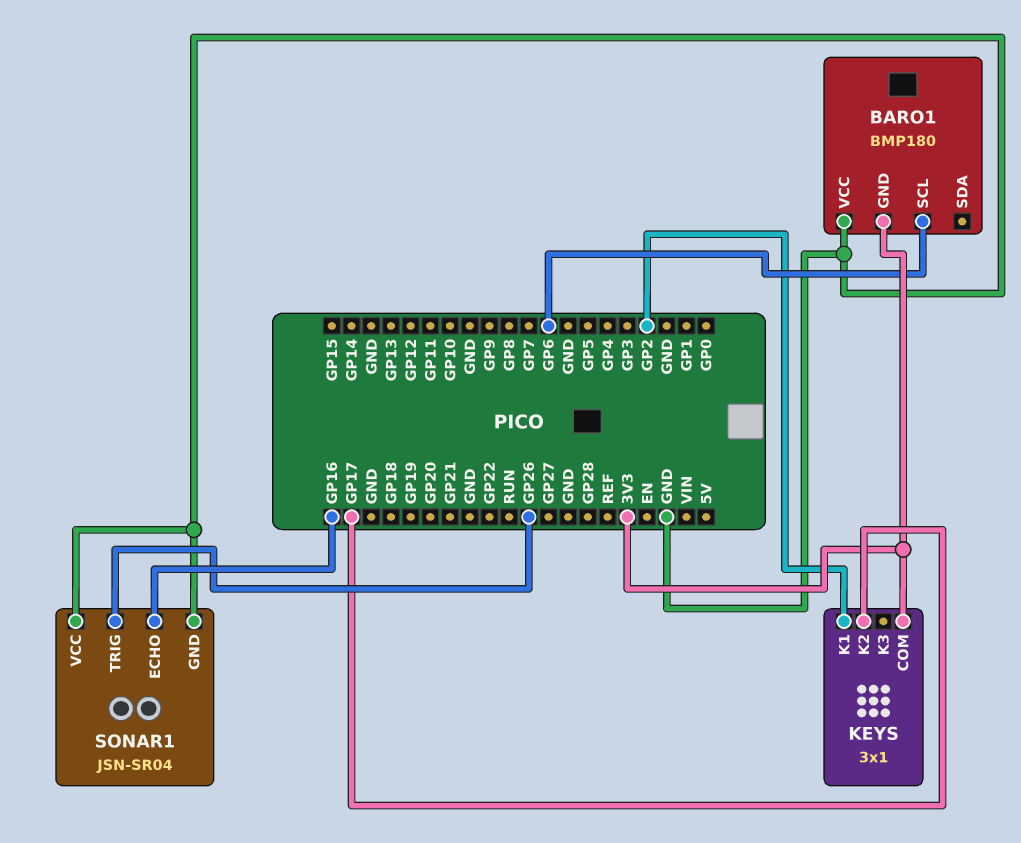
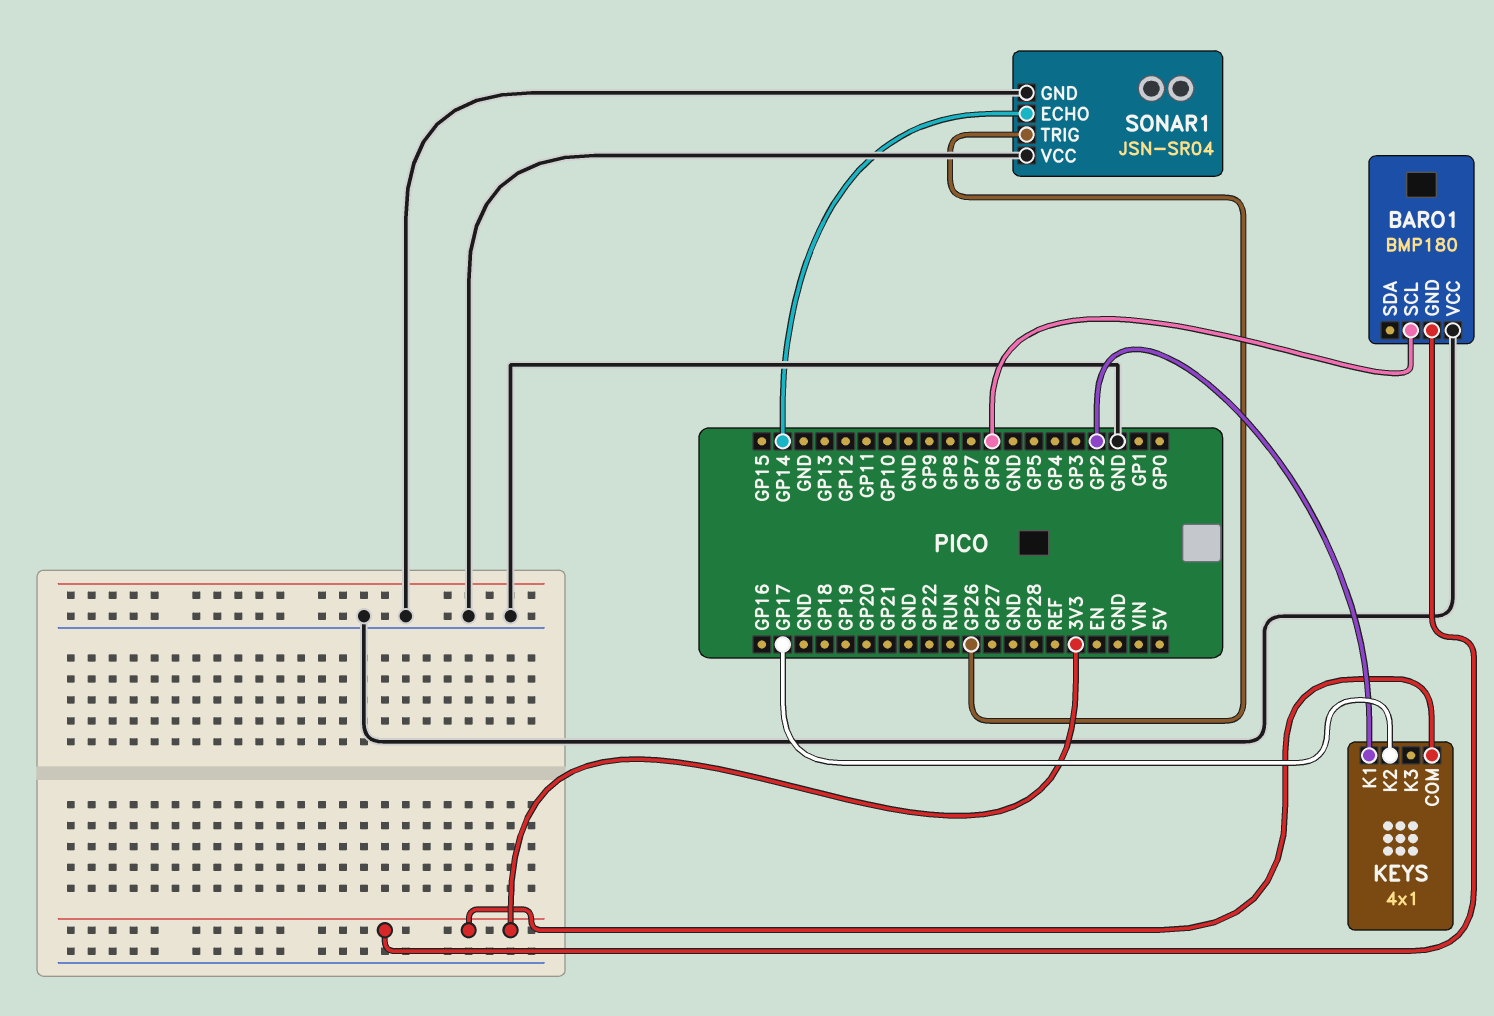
KEYS: 3x1 -> 4x1
SONAR1 pin ECHO: GP16 -> GP14

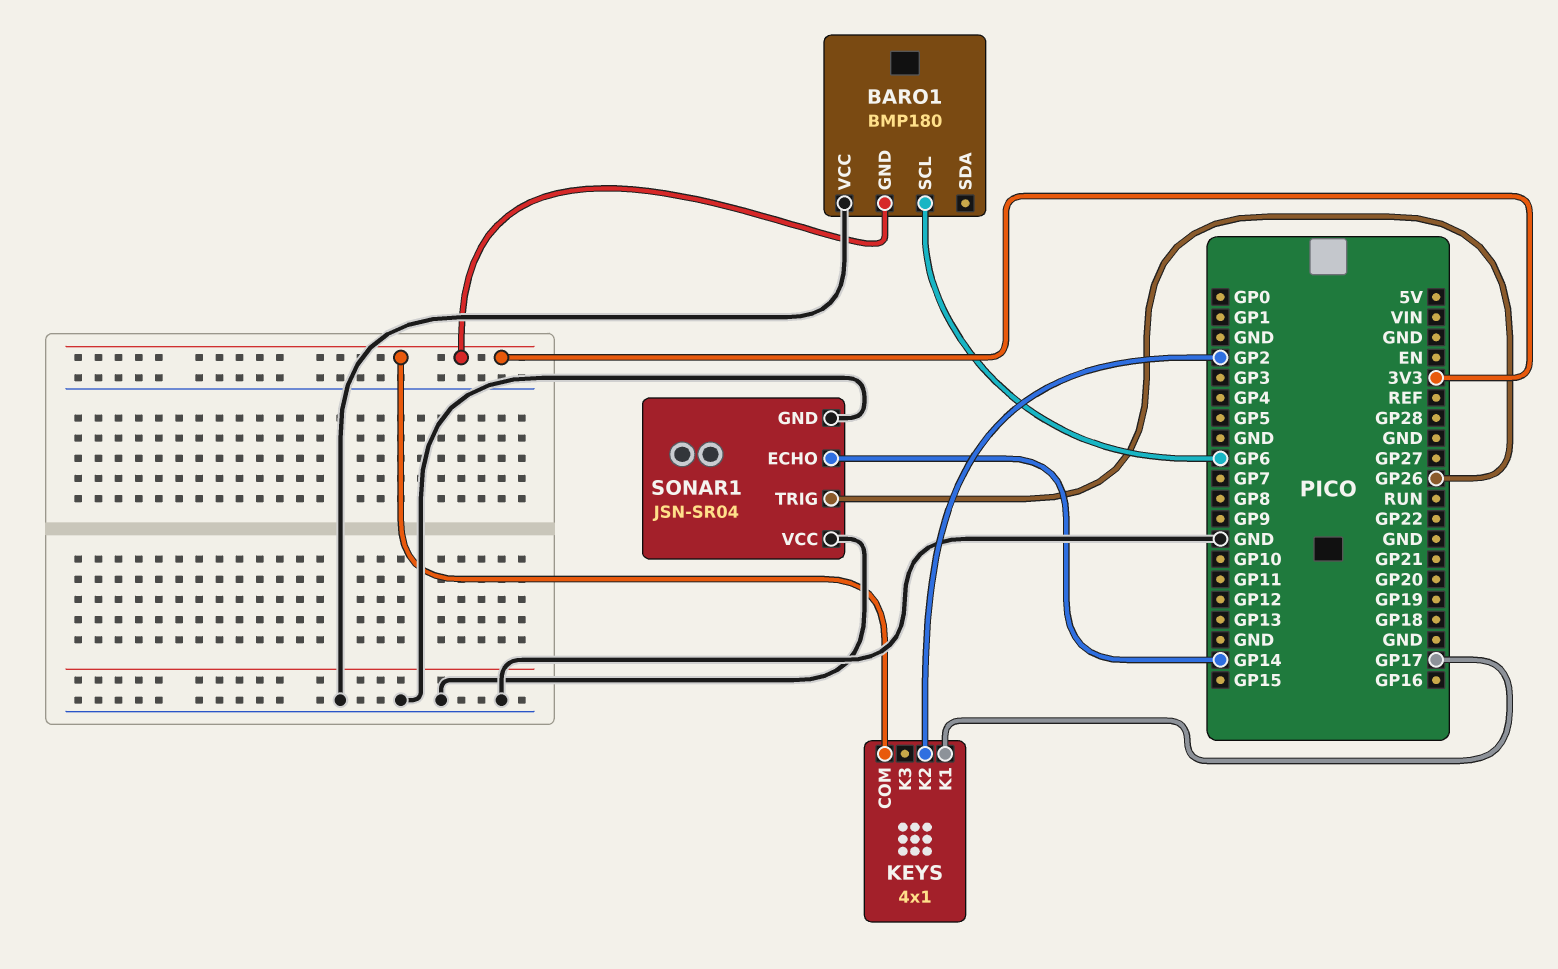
KEYS pin K1: GP2 -> GP17
KEYS pin K2: GP17 -> GP2

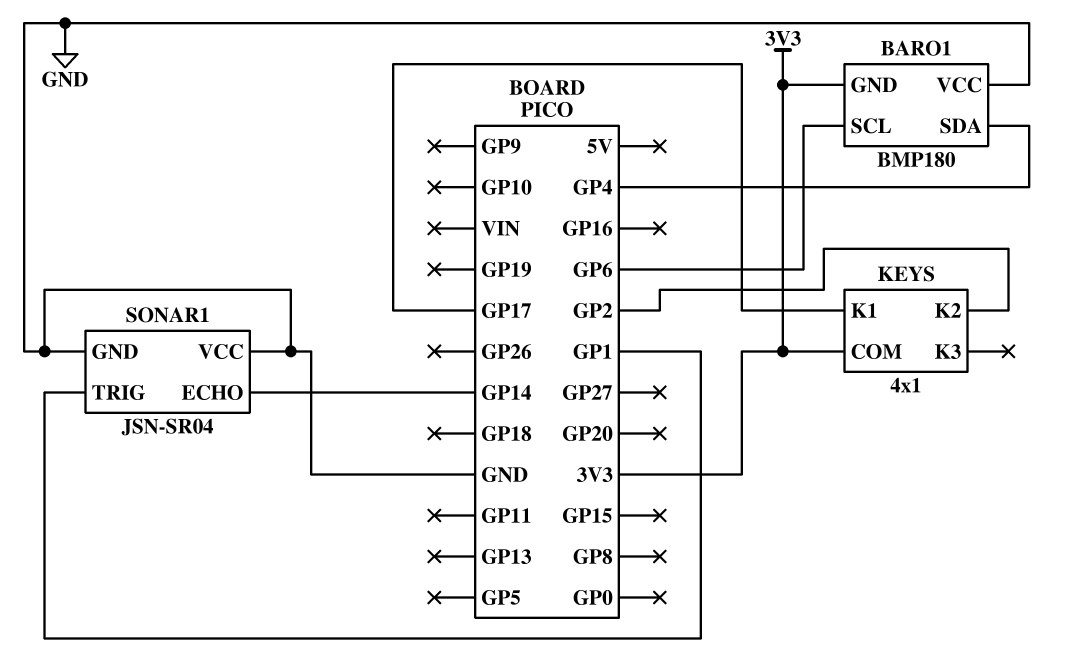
BARO1 pin SDA: none -> GP4
SONAR1 pin TRIG: GP26 -> GP1

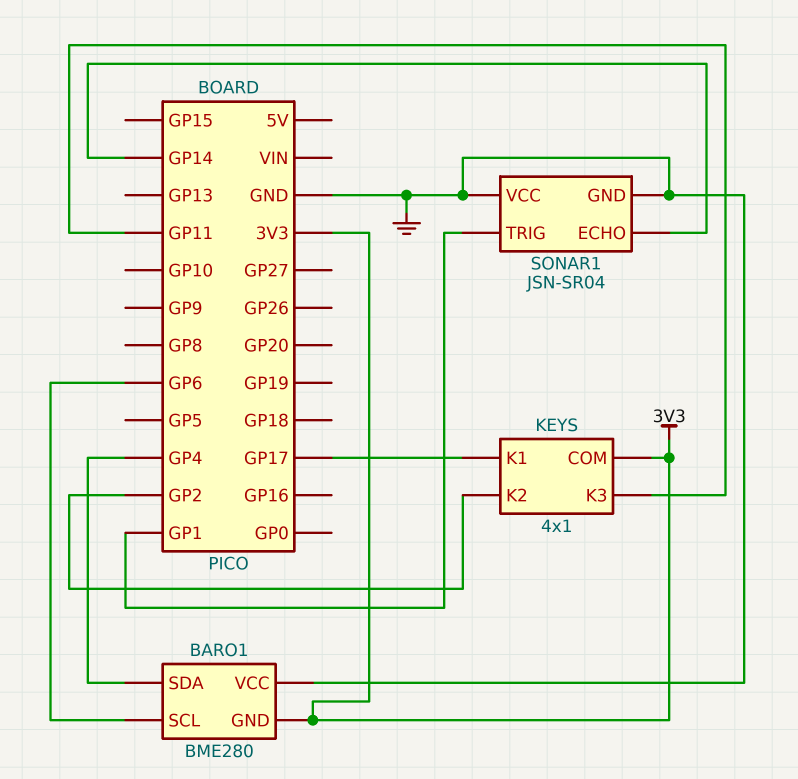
BARO1: BMP180 -> BME280
KEYS pin K3: none -> GP11

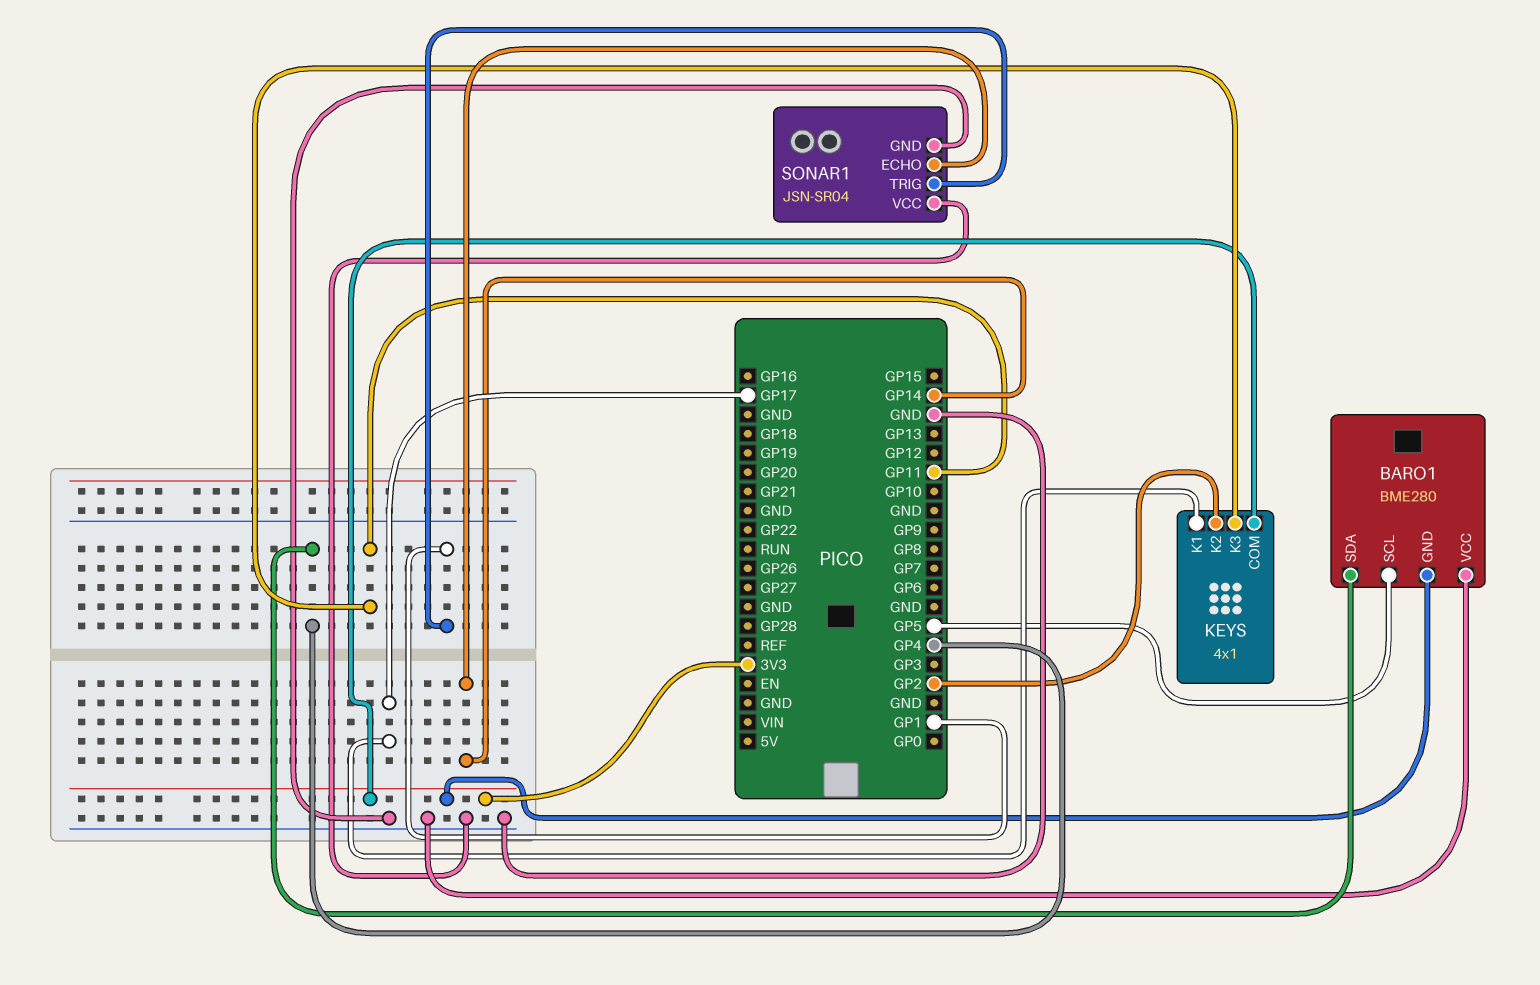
BARO1 pin SCL: GP6 -> GP5

